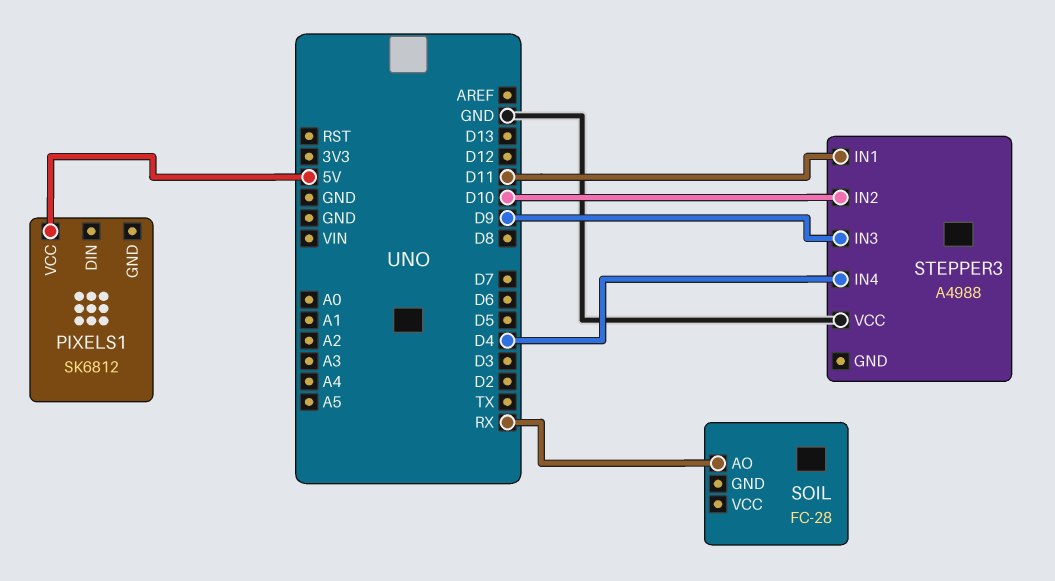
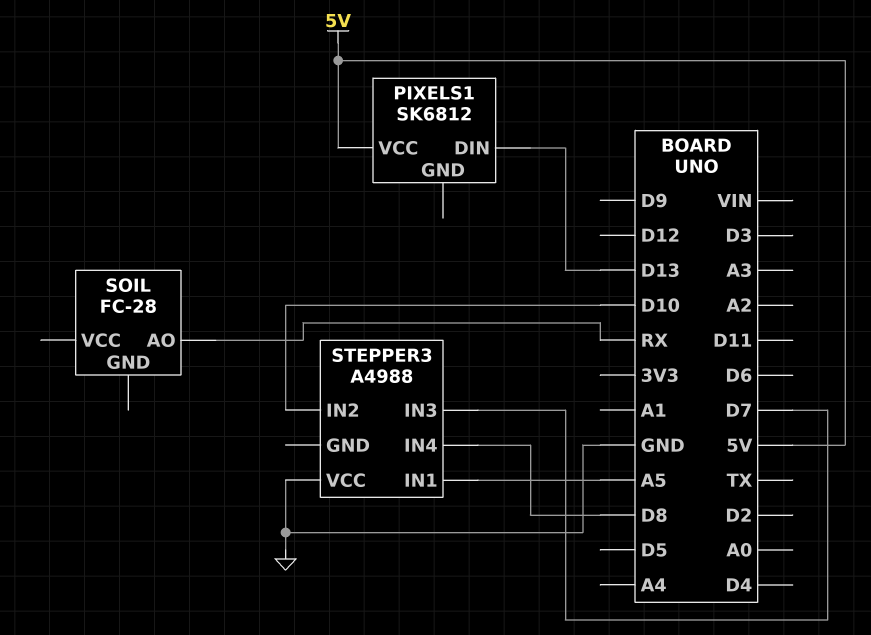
PIXELS1 pin DIN: none -> D13
STEPPER3 pin IN1: D11 -> A5
STEPPER3 pin IN3: D9 -> D7
STEPPER3 pin IN4: D4 -> D8

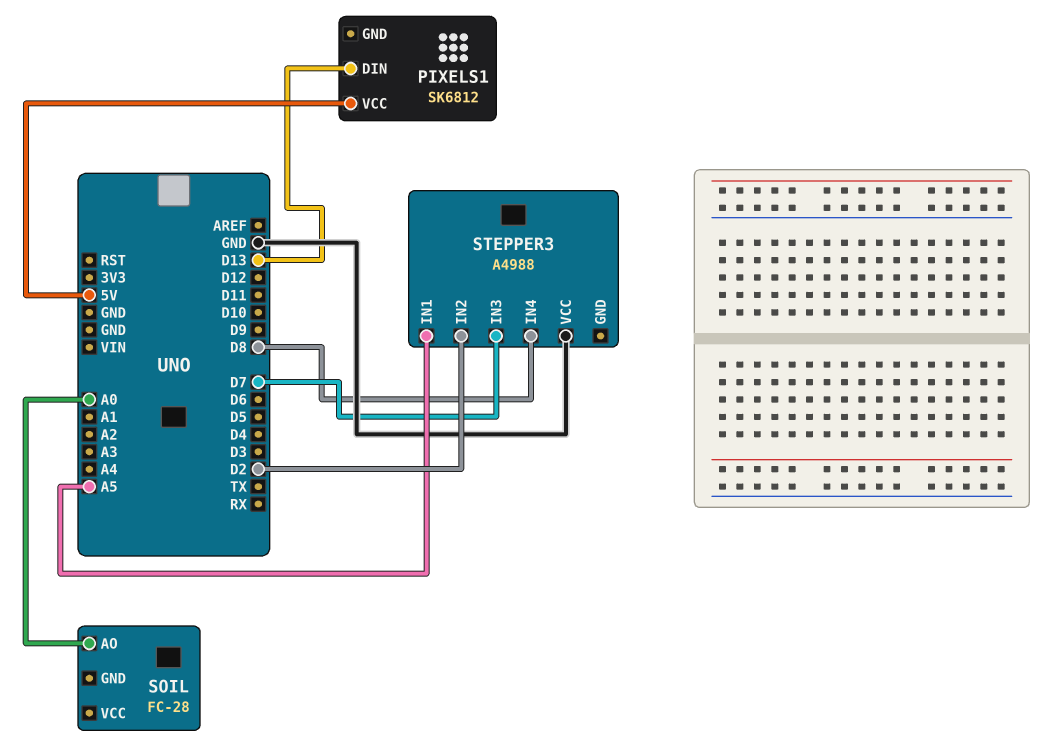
SOIL pin AO: RX -> A0
STEPPER3 pin IN2: D10 -> D2

